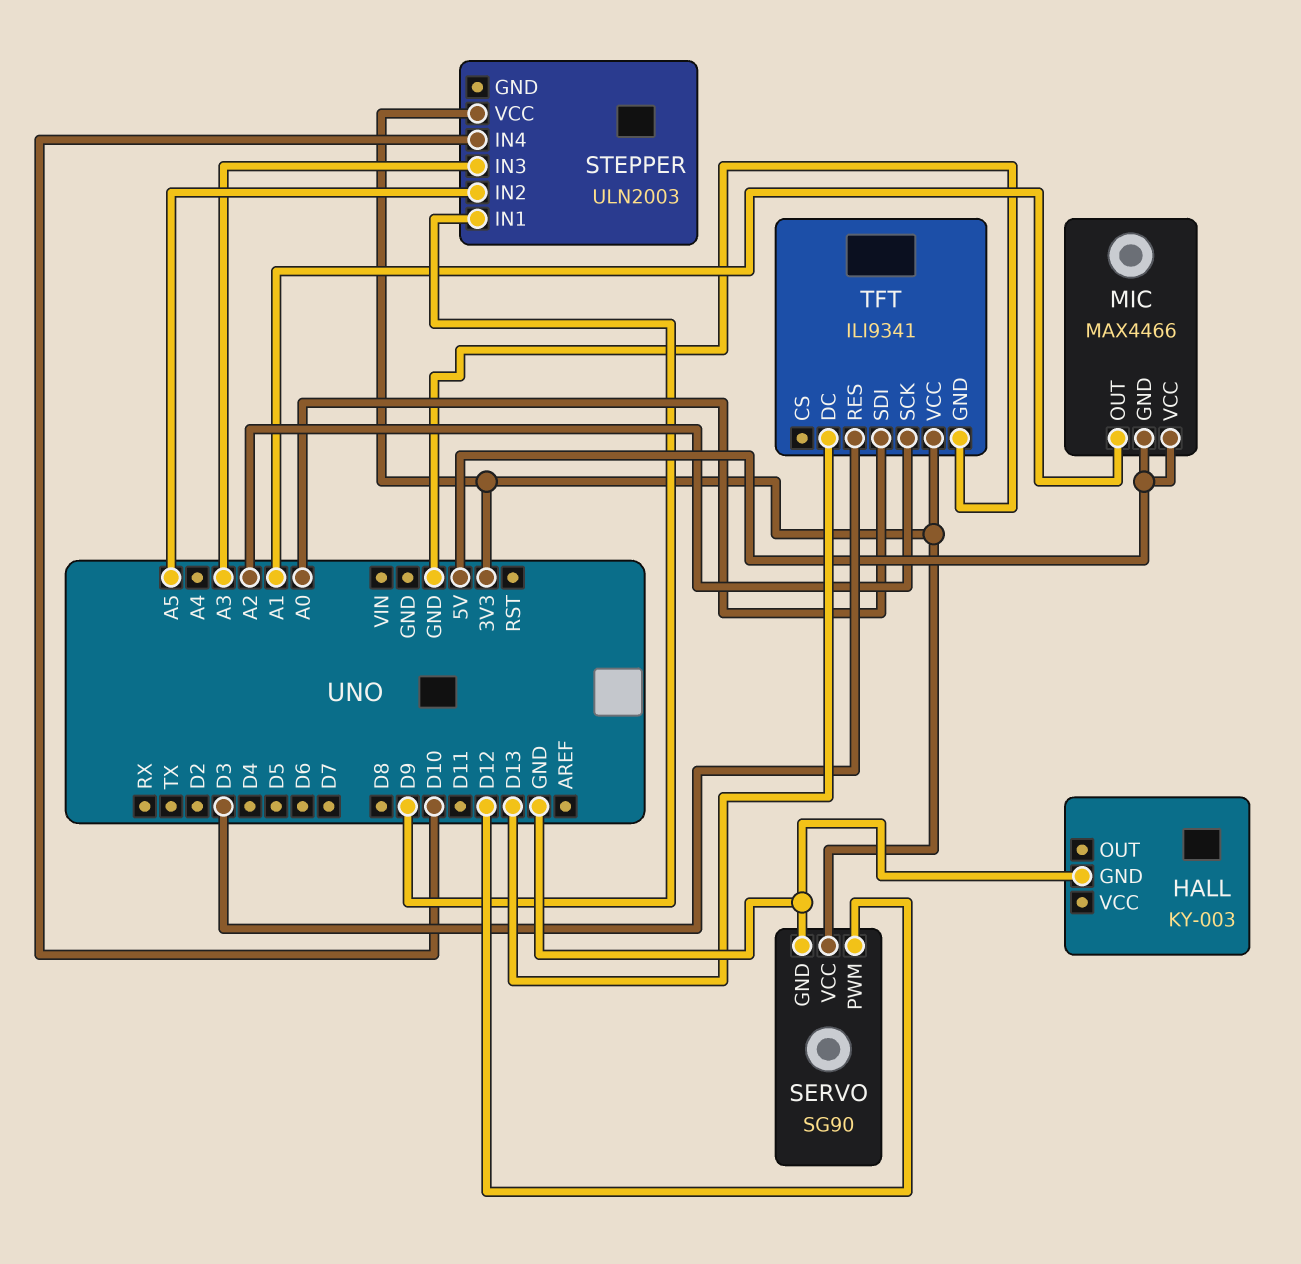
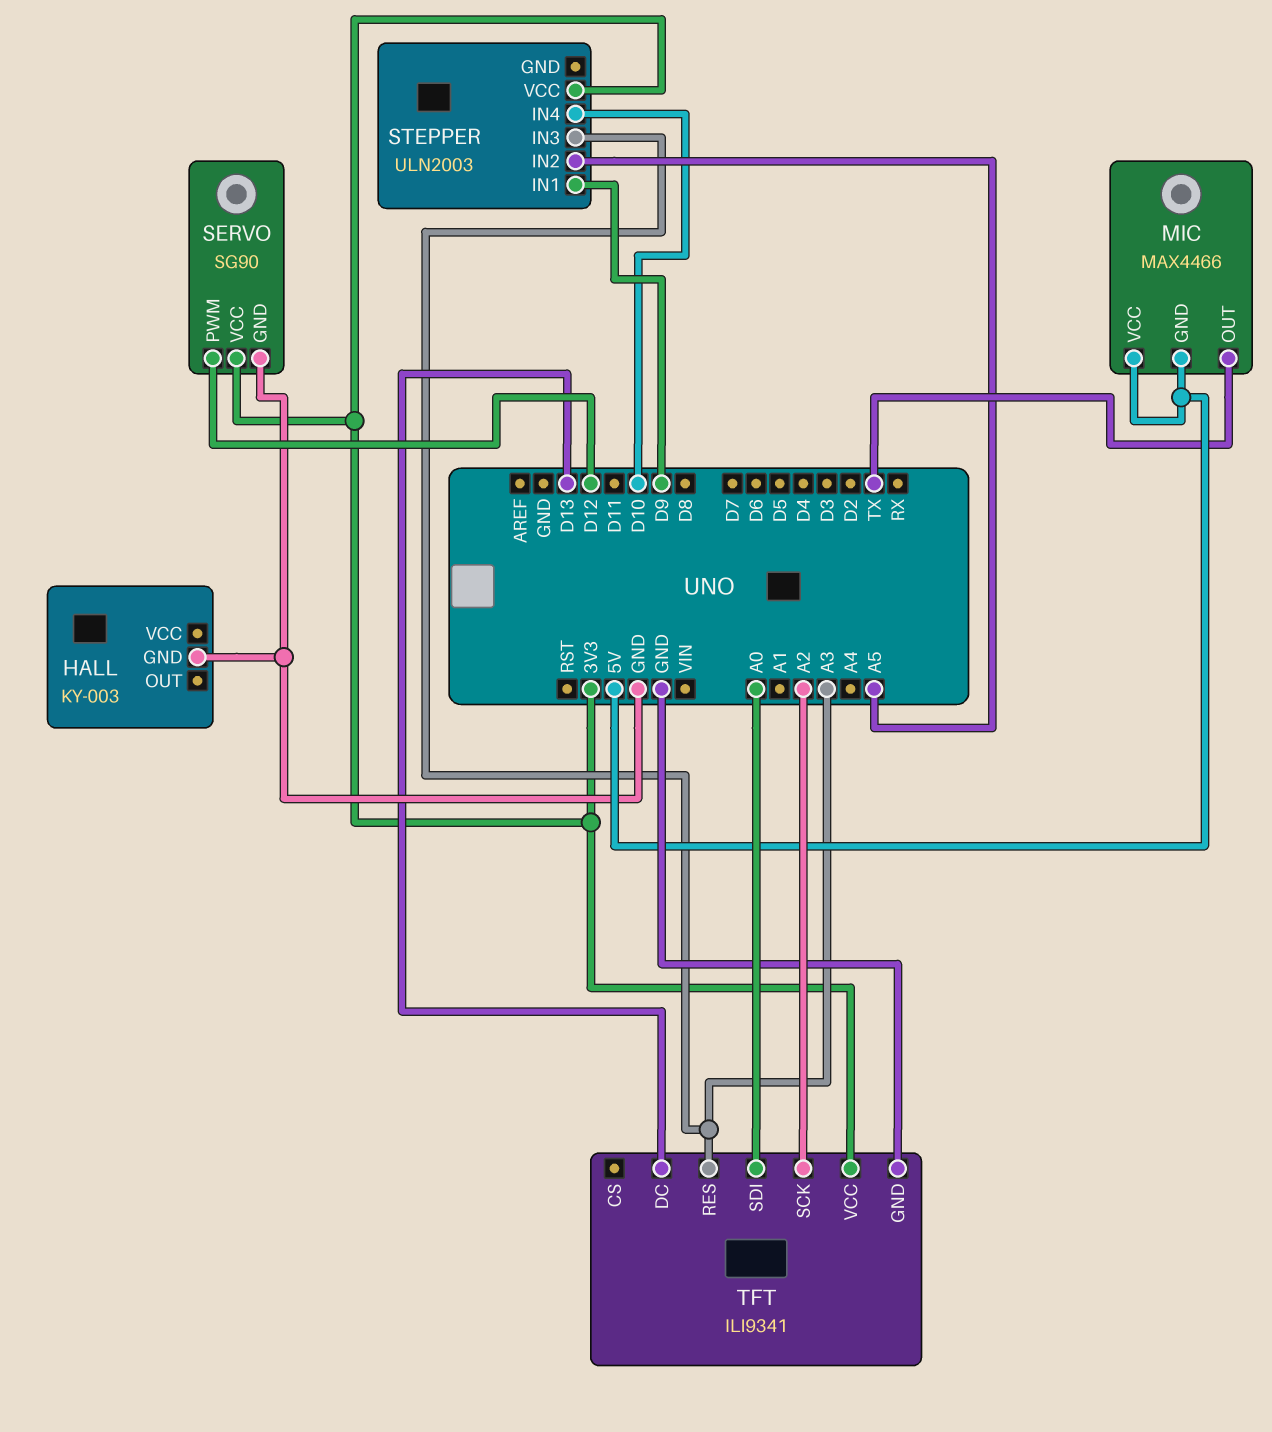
MIC pin OUT: A1 -> TX
TFT pin RES: D3 -> A3

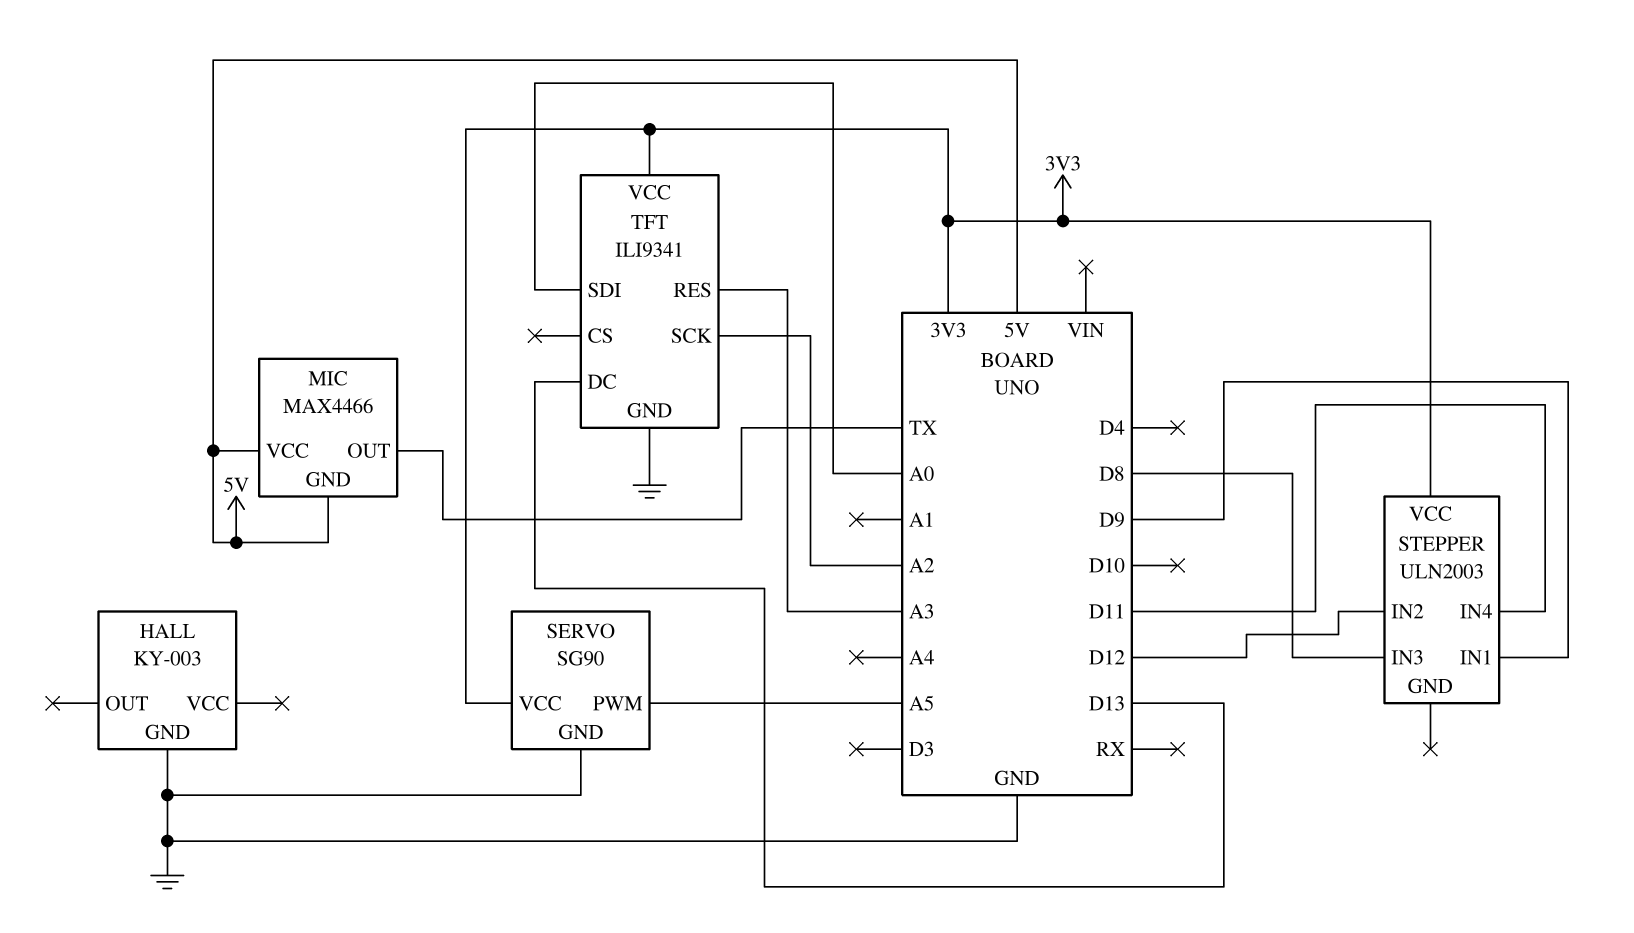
SERVO pin PWM: D12 -> A5
STEPPER pin IN2: A5 -> D12
STEPPER pin IN3: A3 -> D8
STEPPER pin IN4: D10 -> D11

